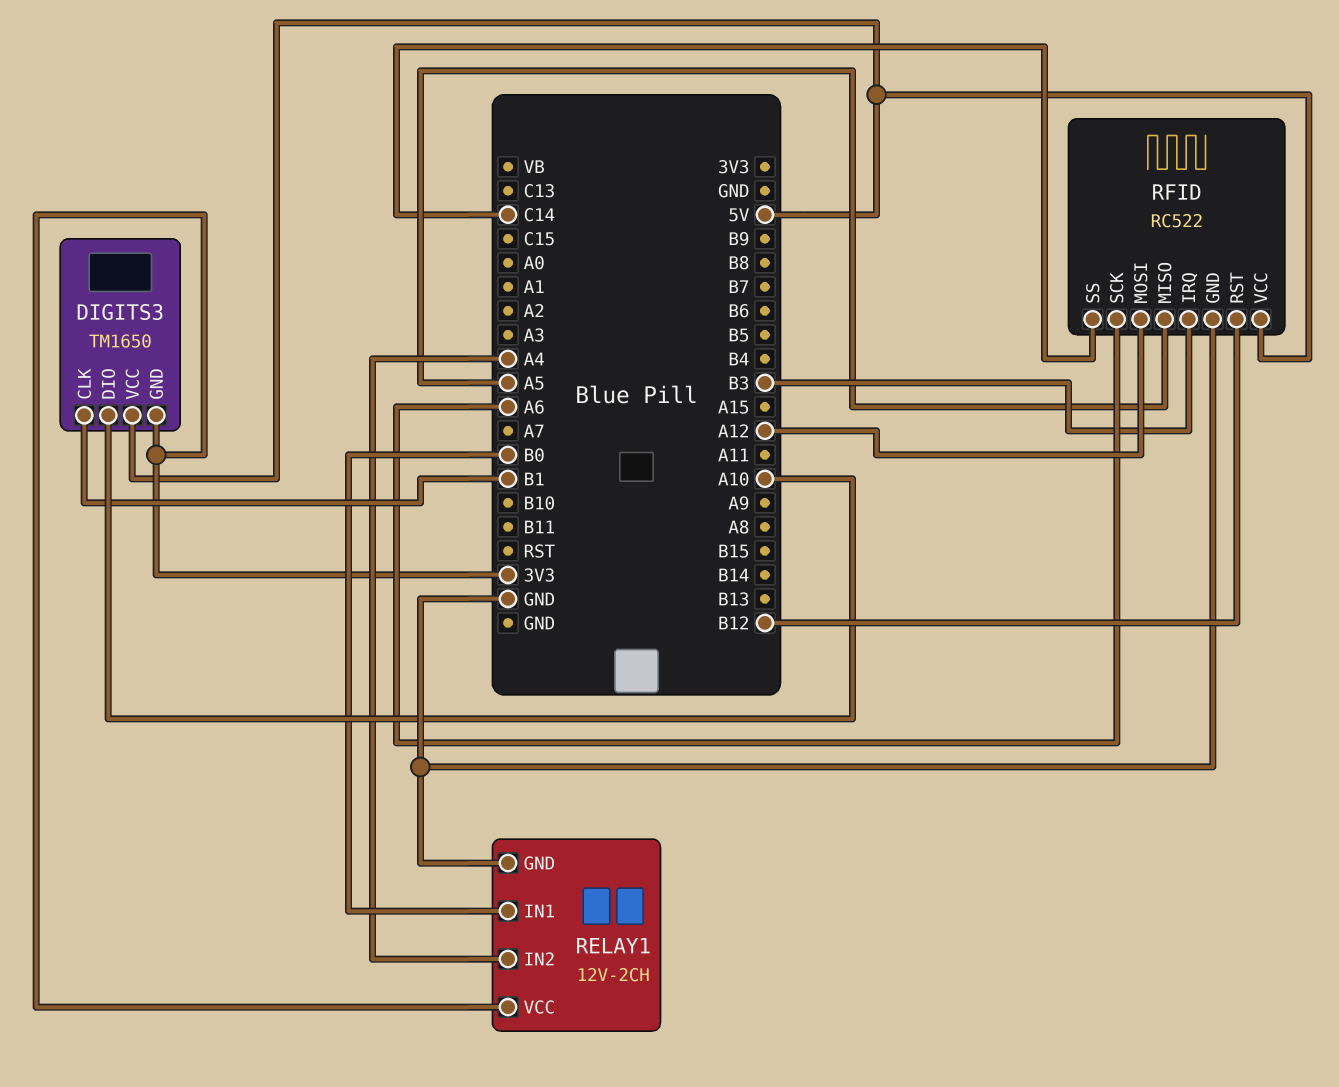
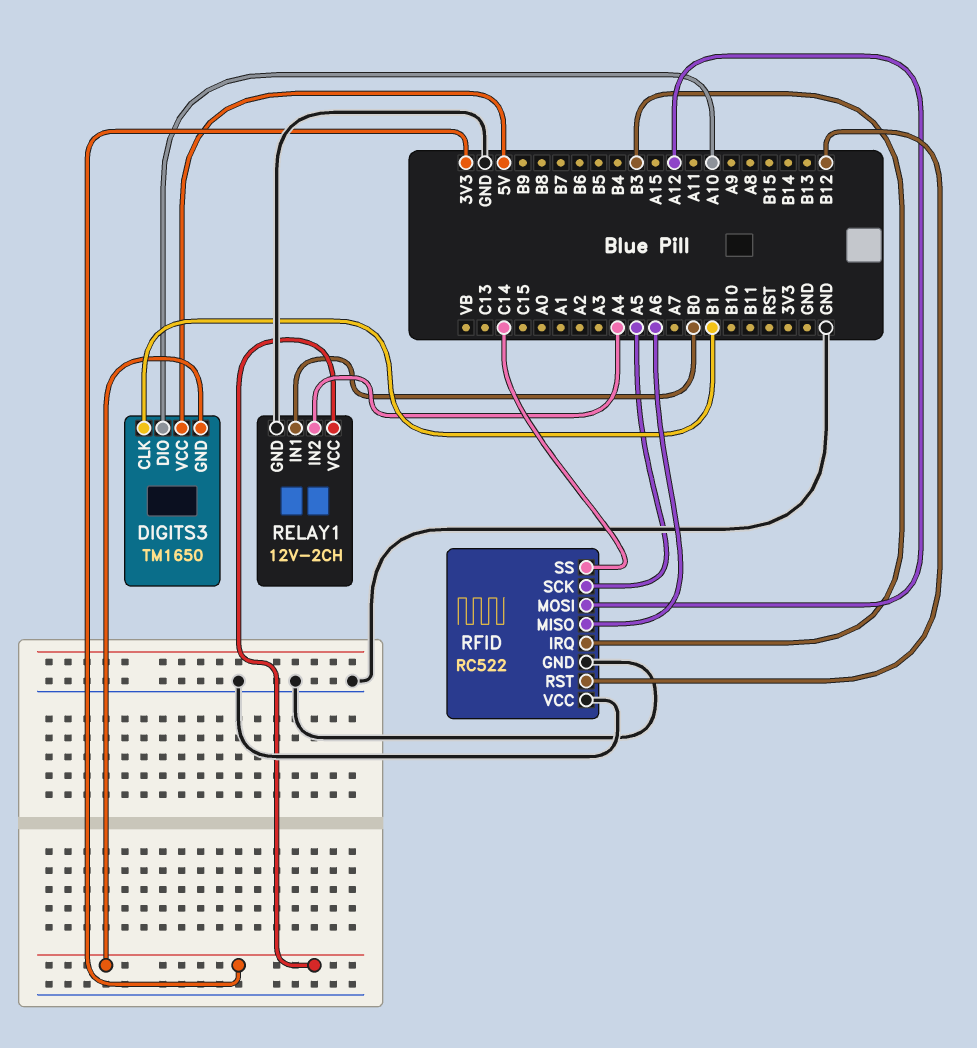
RFID pin MISO: A5 -> A6
RFID pin SCK: A6 -> A5
RFID pin VCC: 5V -> GND

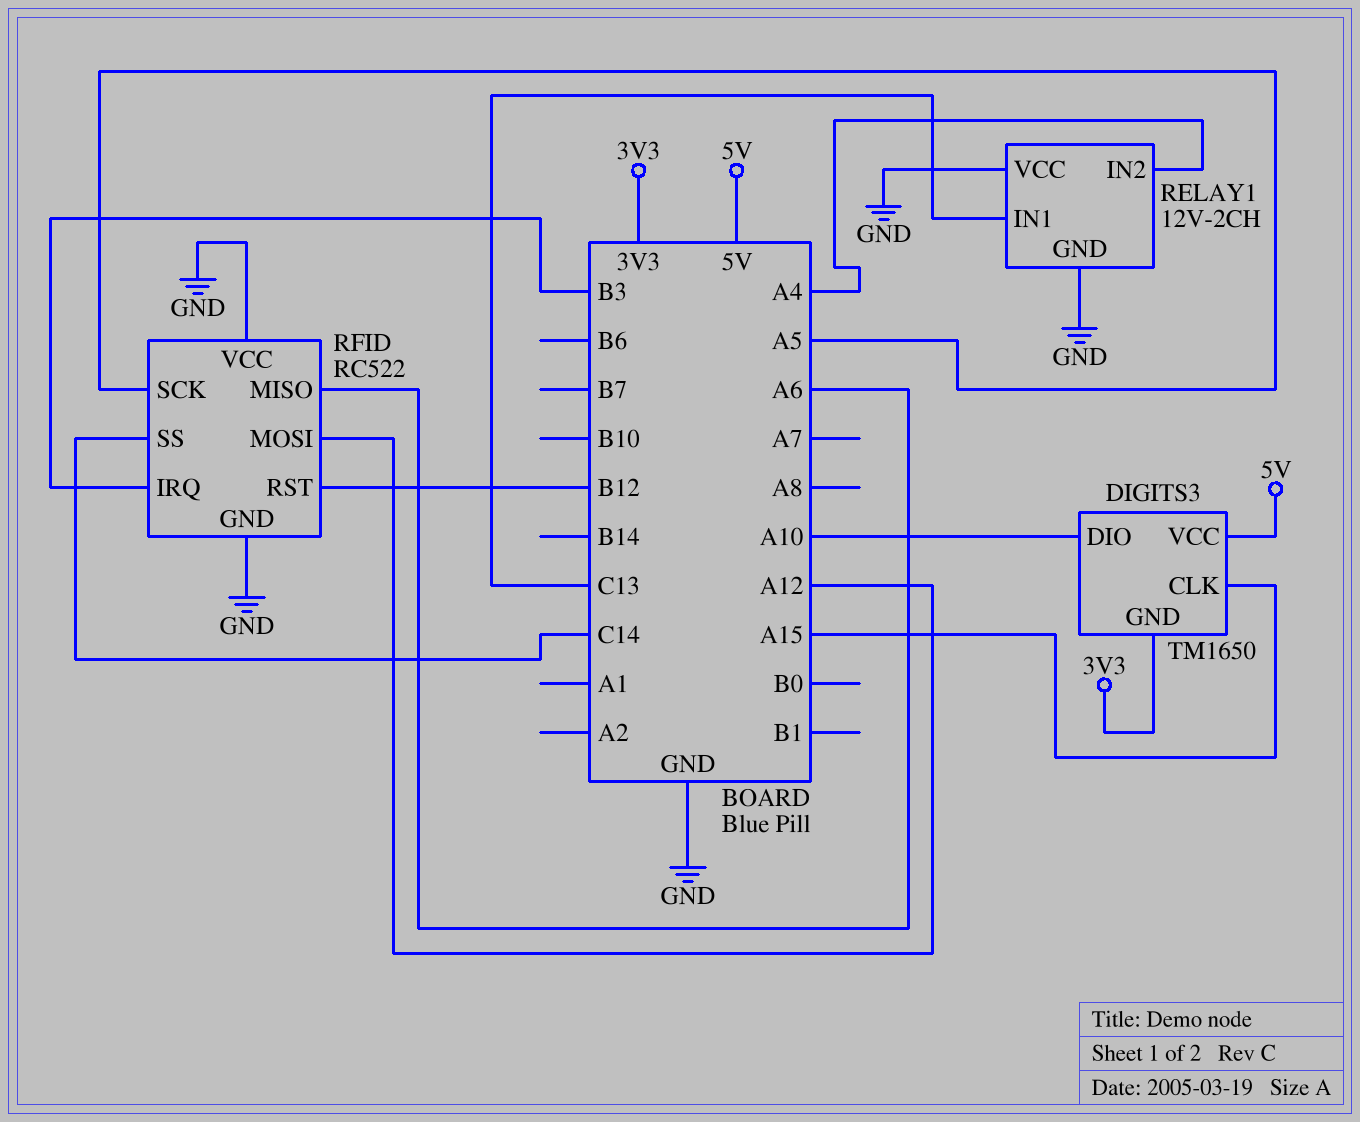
DIGITS3 pin CLK: B1 -> A15
RELAY1 pin IN1: B0 -> C13
RELAY1 pin VCC: 3V3 -> GND

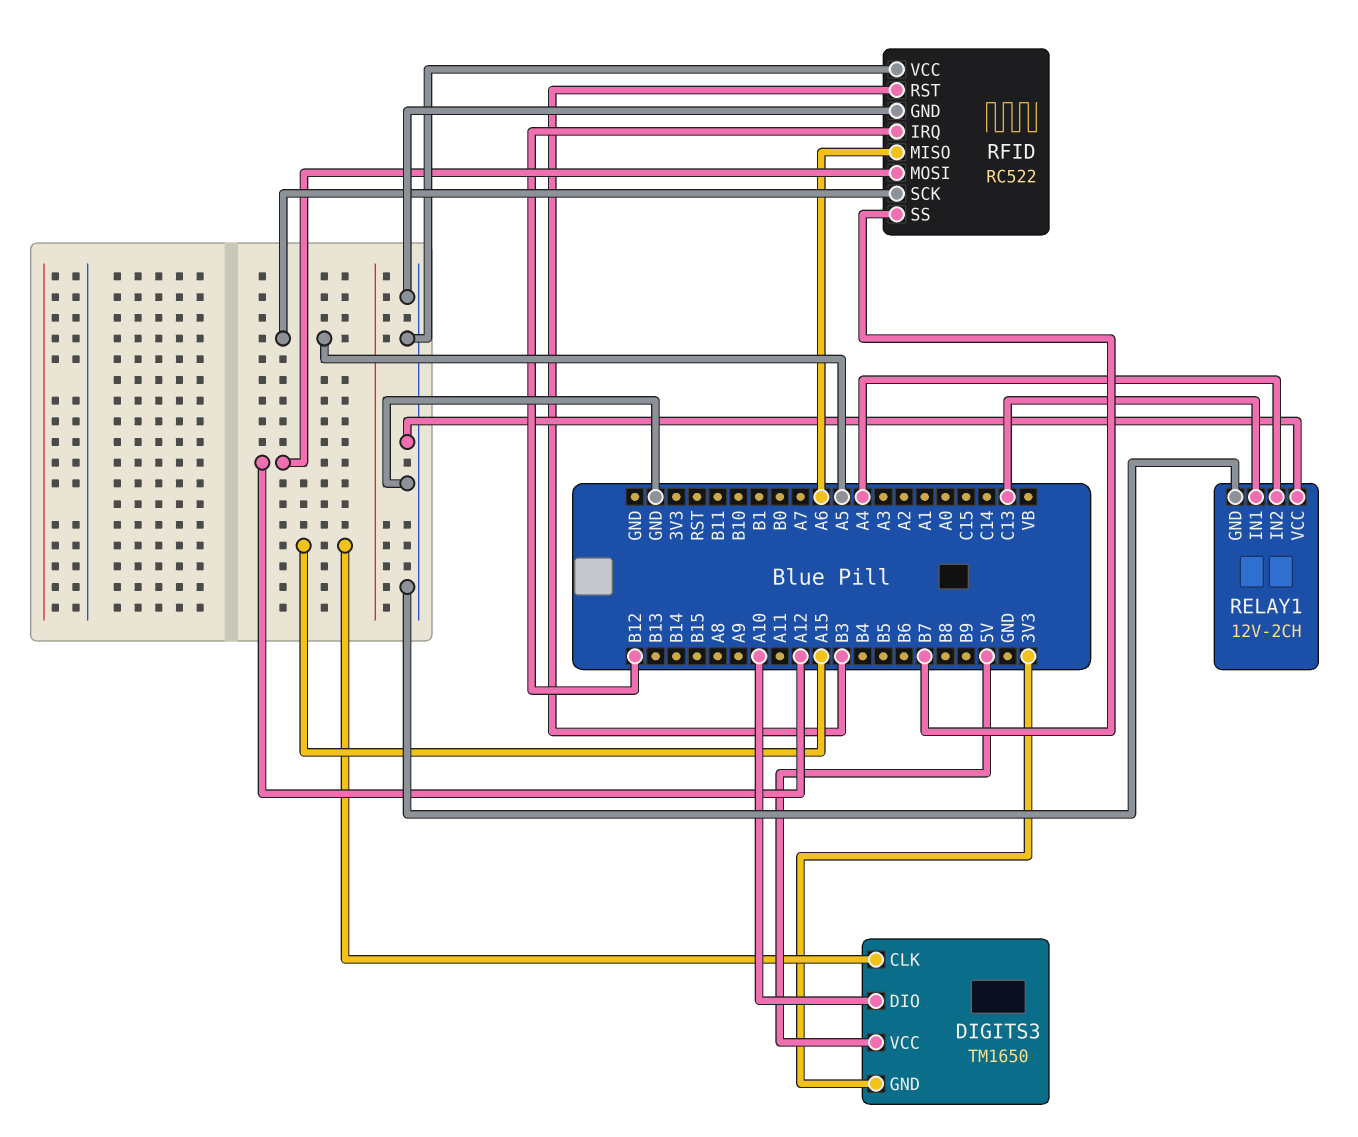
RFID pin IRQ: B3 -> B12
RFID pin RST: B12 -> B3
RFID pin SS: C14 -> B7

